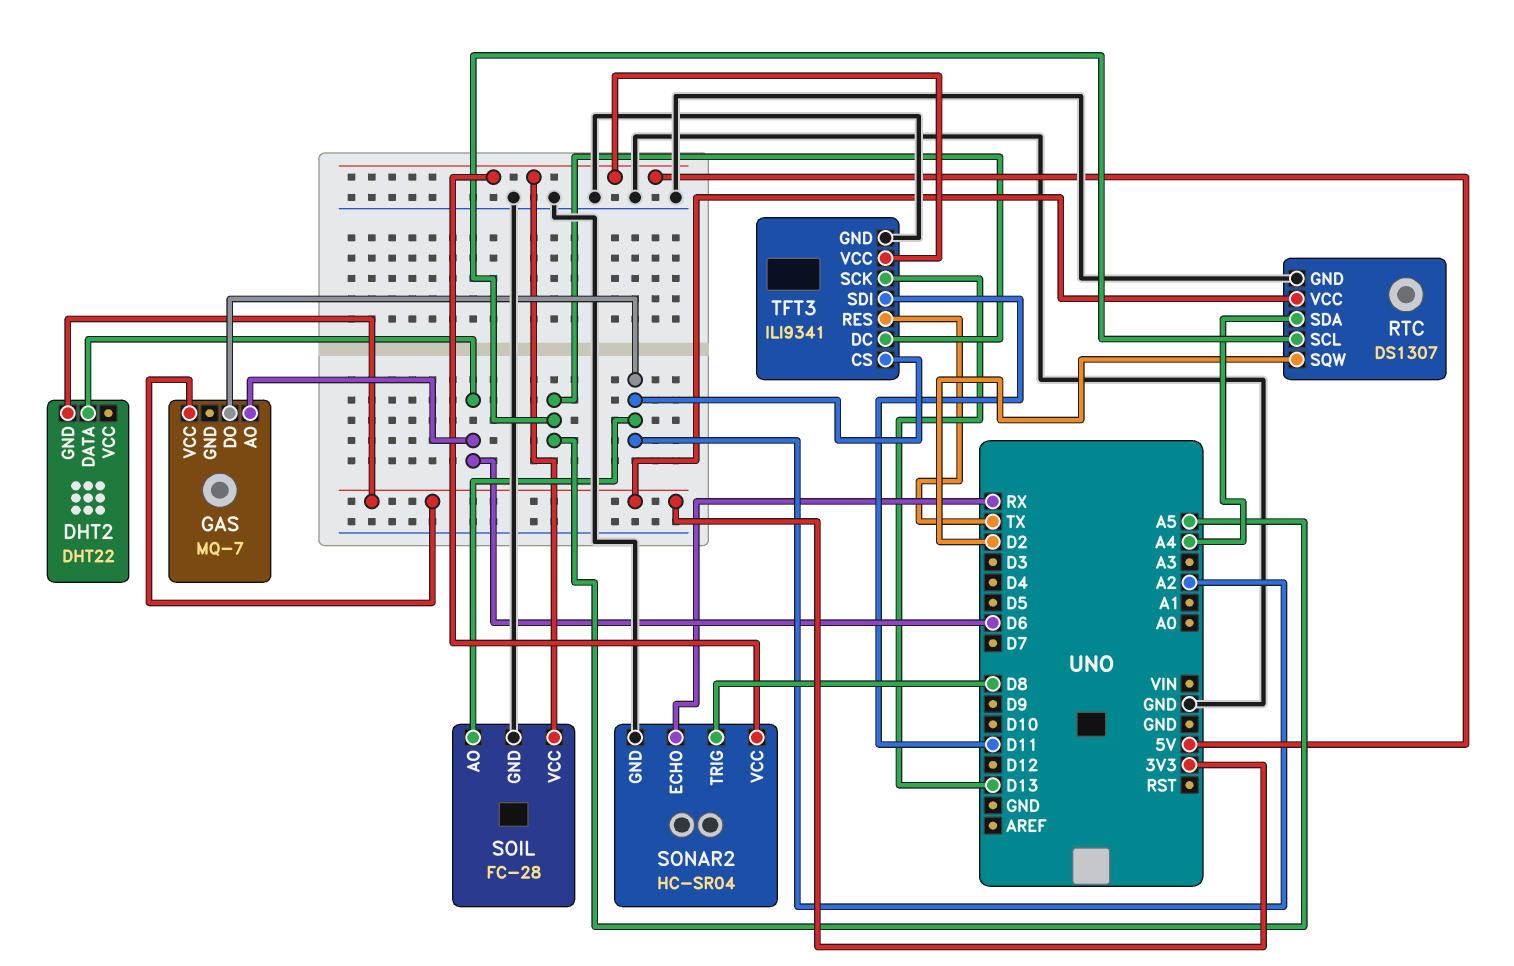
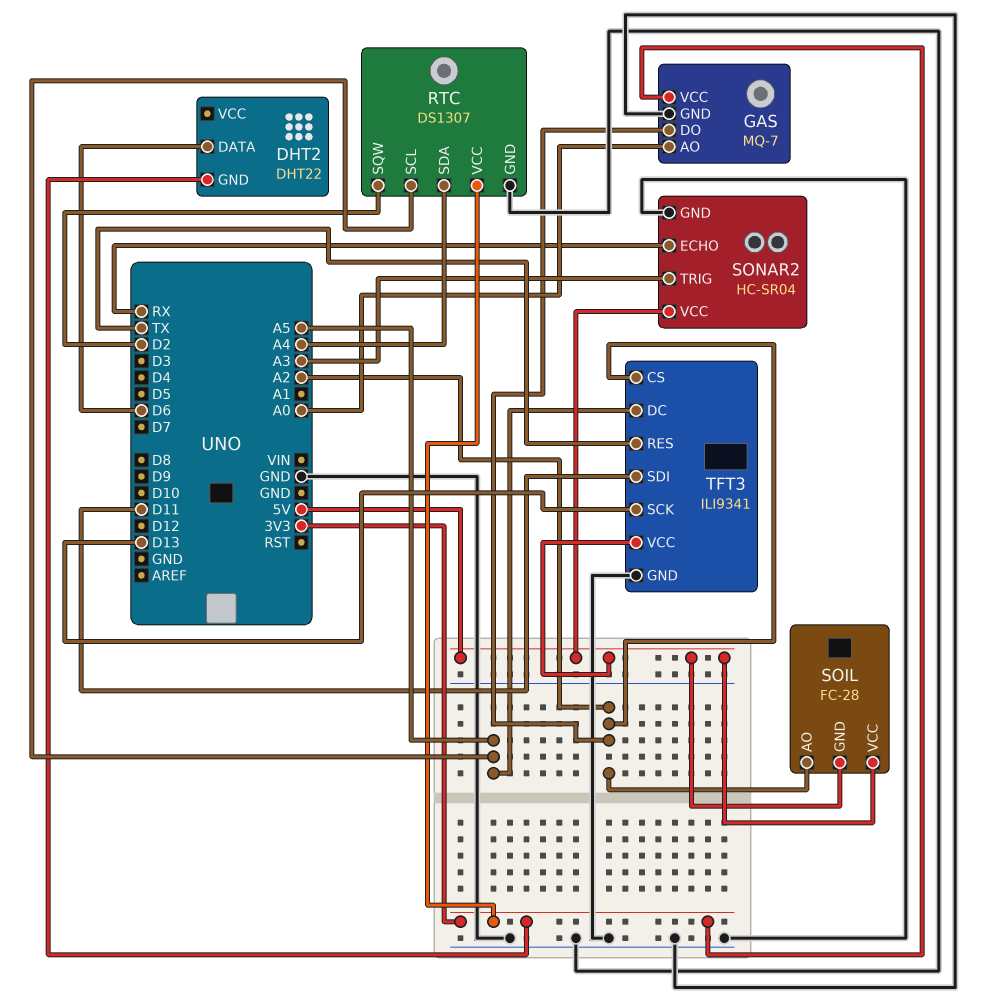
GAS pin AO: D6 -> A0
GAS pin GND: none -> GND
SOIL pin GND: GND -> 5V
SONAR2 pin TRIG: D8 -> A3

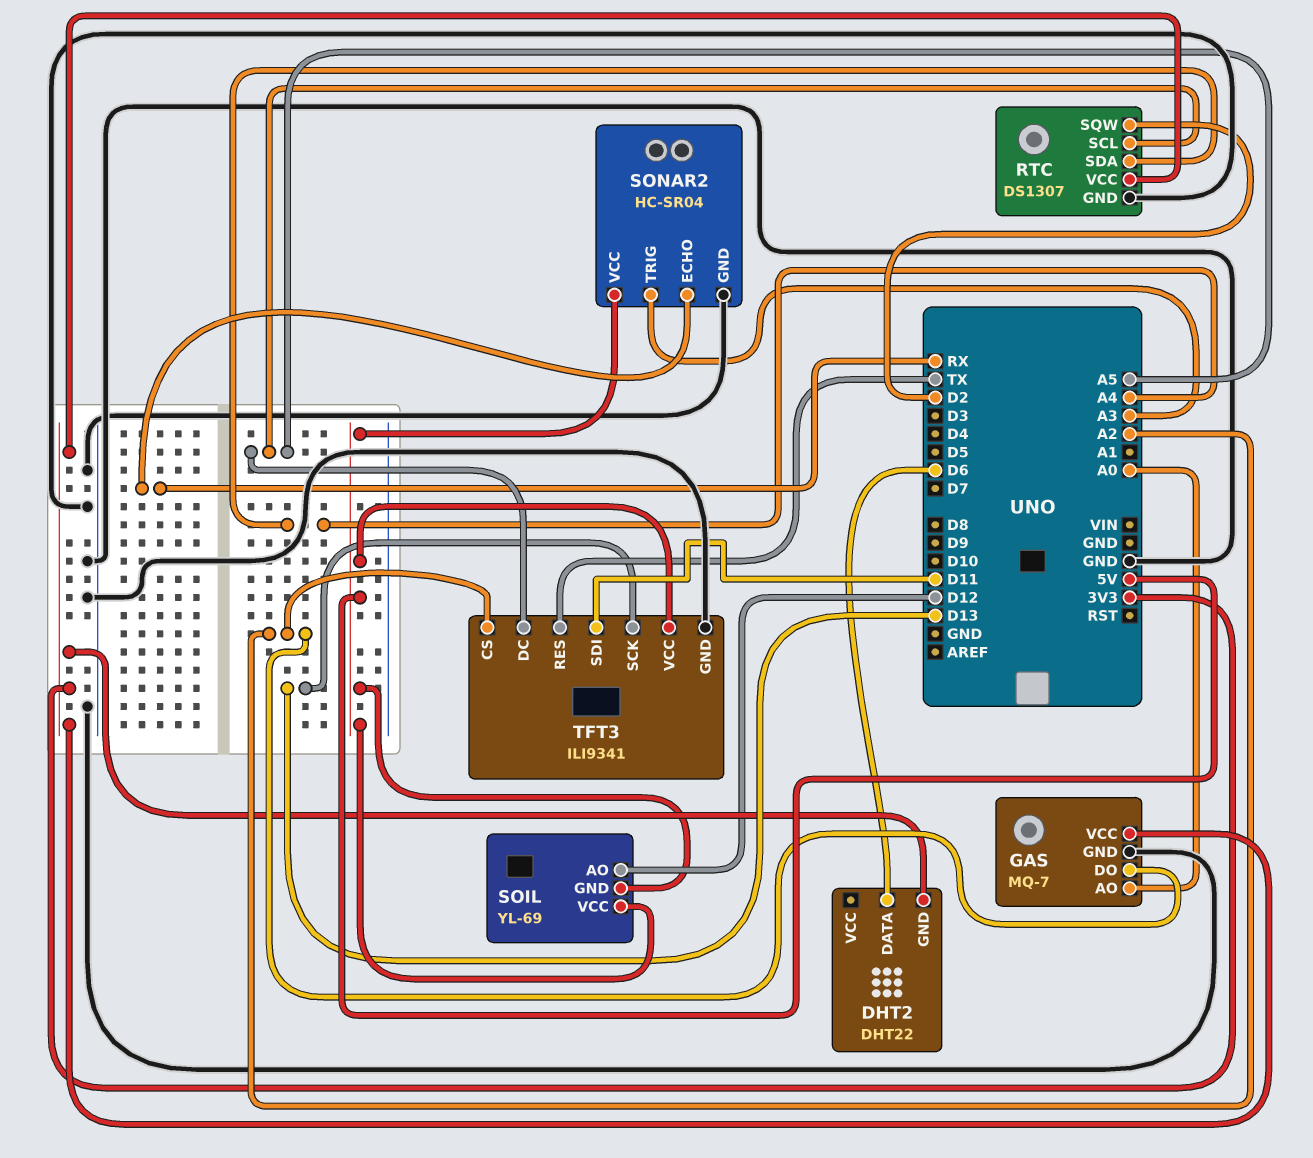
SOIL: FC-28 -> YL-69
SOIL pin AO: A2 -> D12

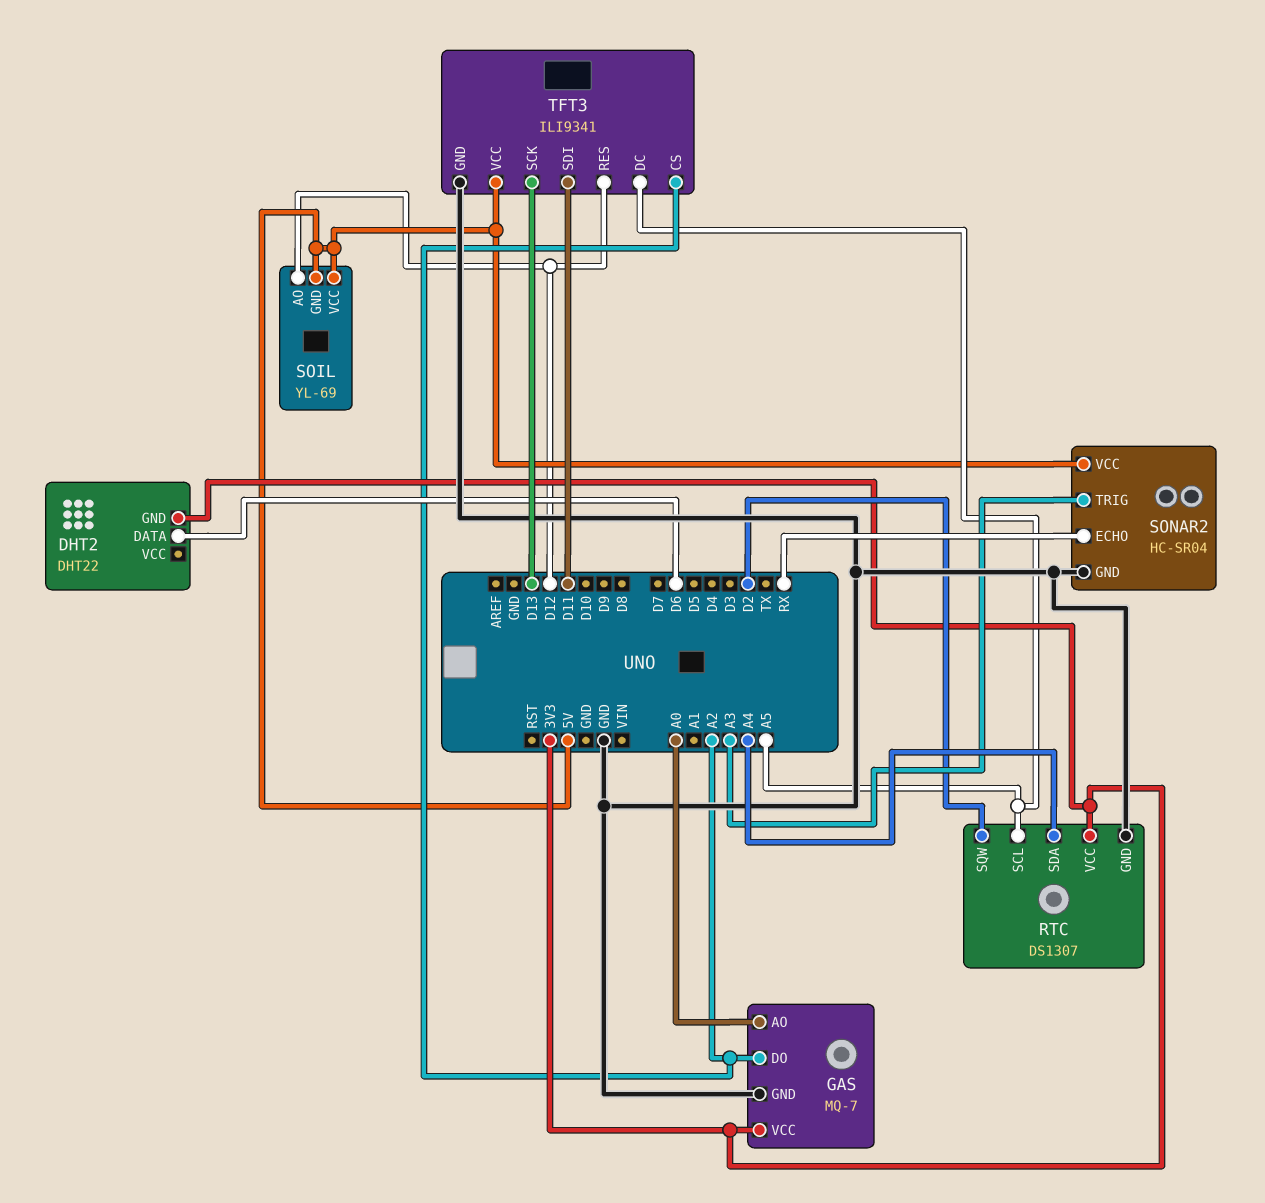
TFT3 pin RES: TX -> D12

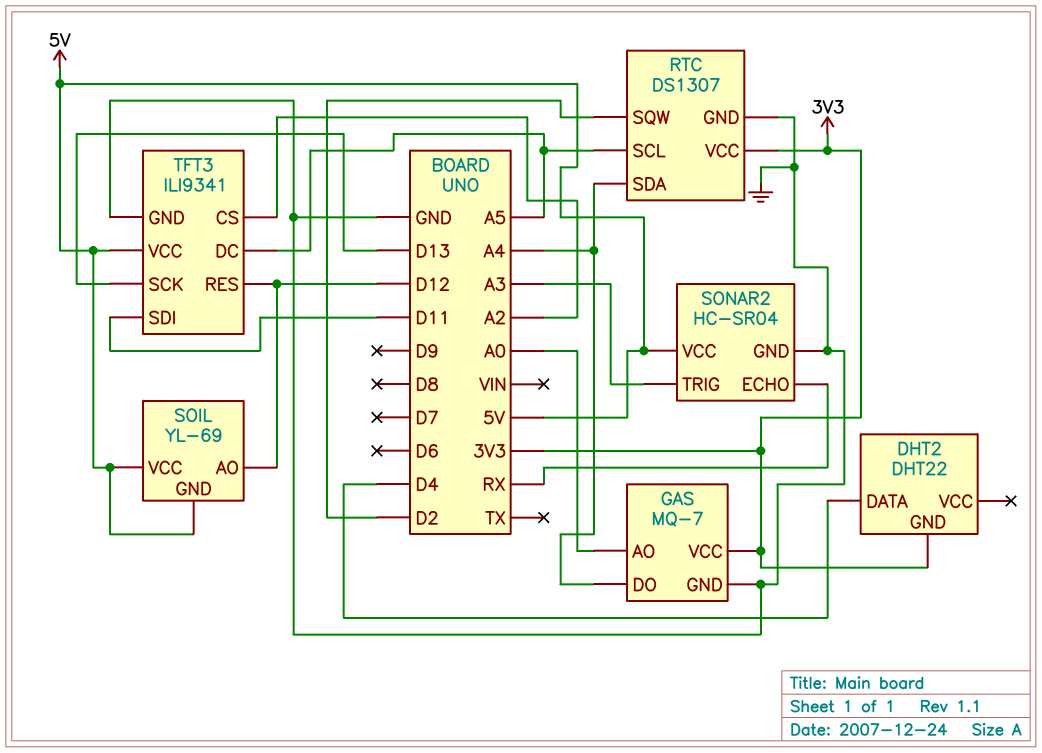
DHT2 pin DATA: D6 -> D4
GAS pin DO: A2 -> A4

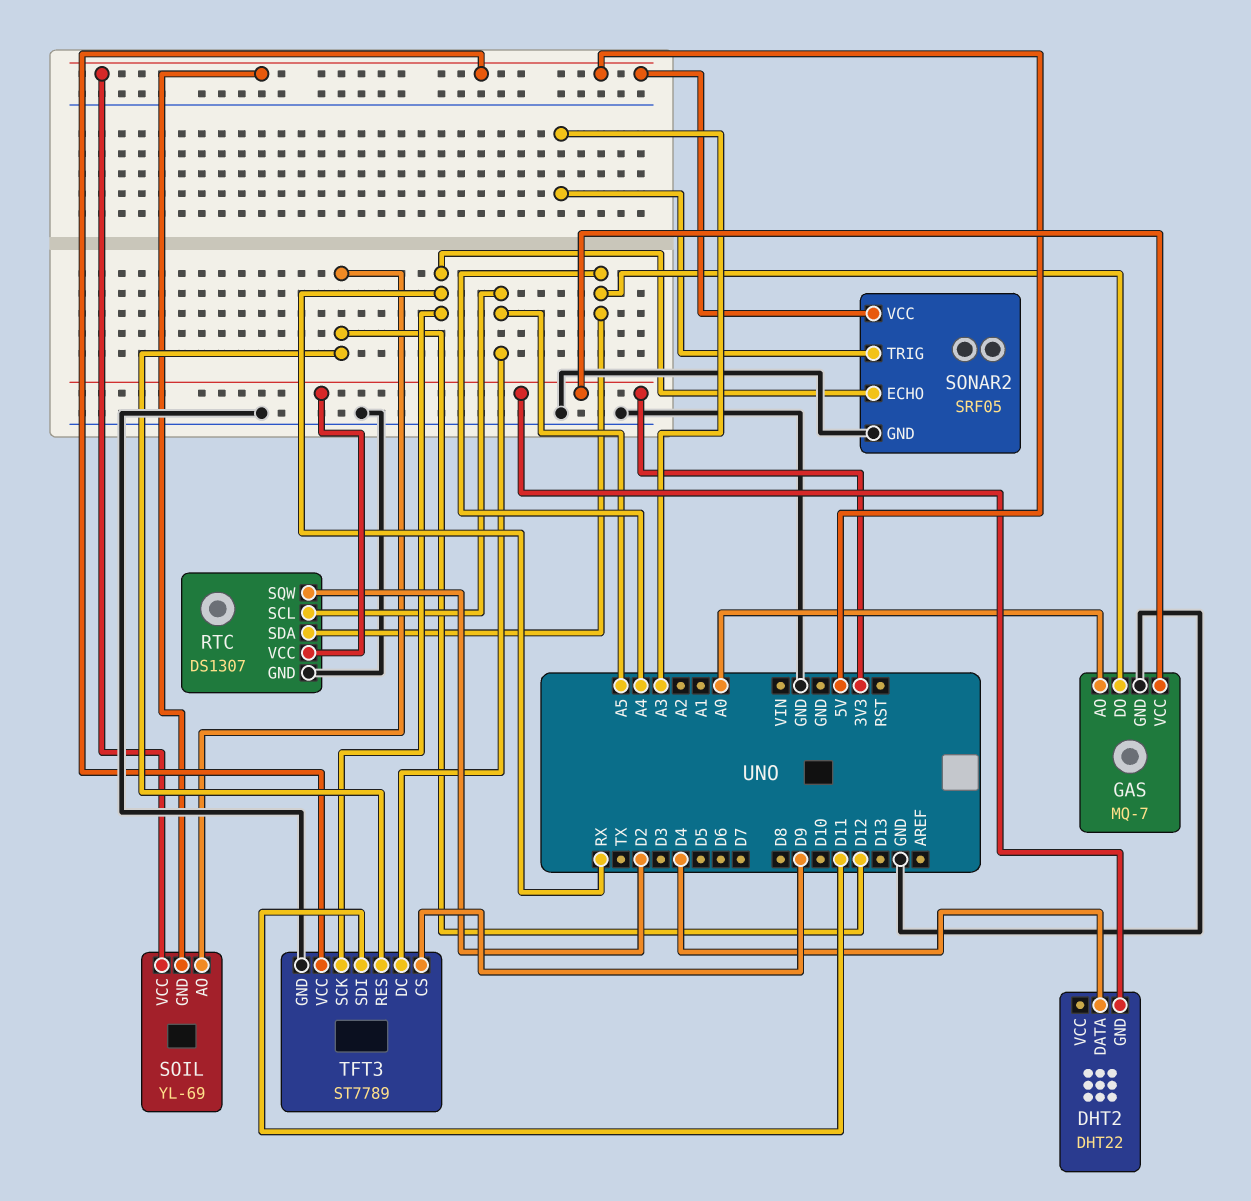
SONAR2: HC-SR04 -> SRF05
TFT3: ILI9341 -> ST7789
TFT3 pin CS: A2 -> D9
TFT3 pin SCK: D13 -> RX

